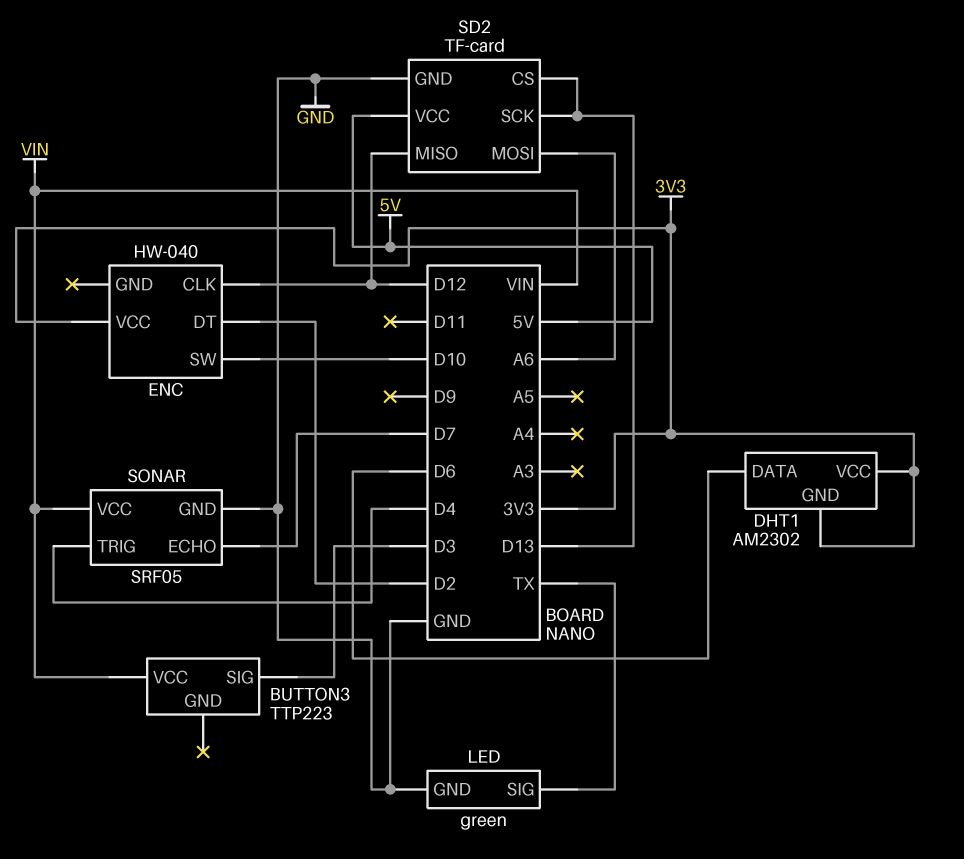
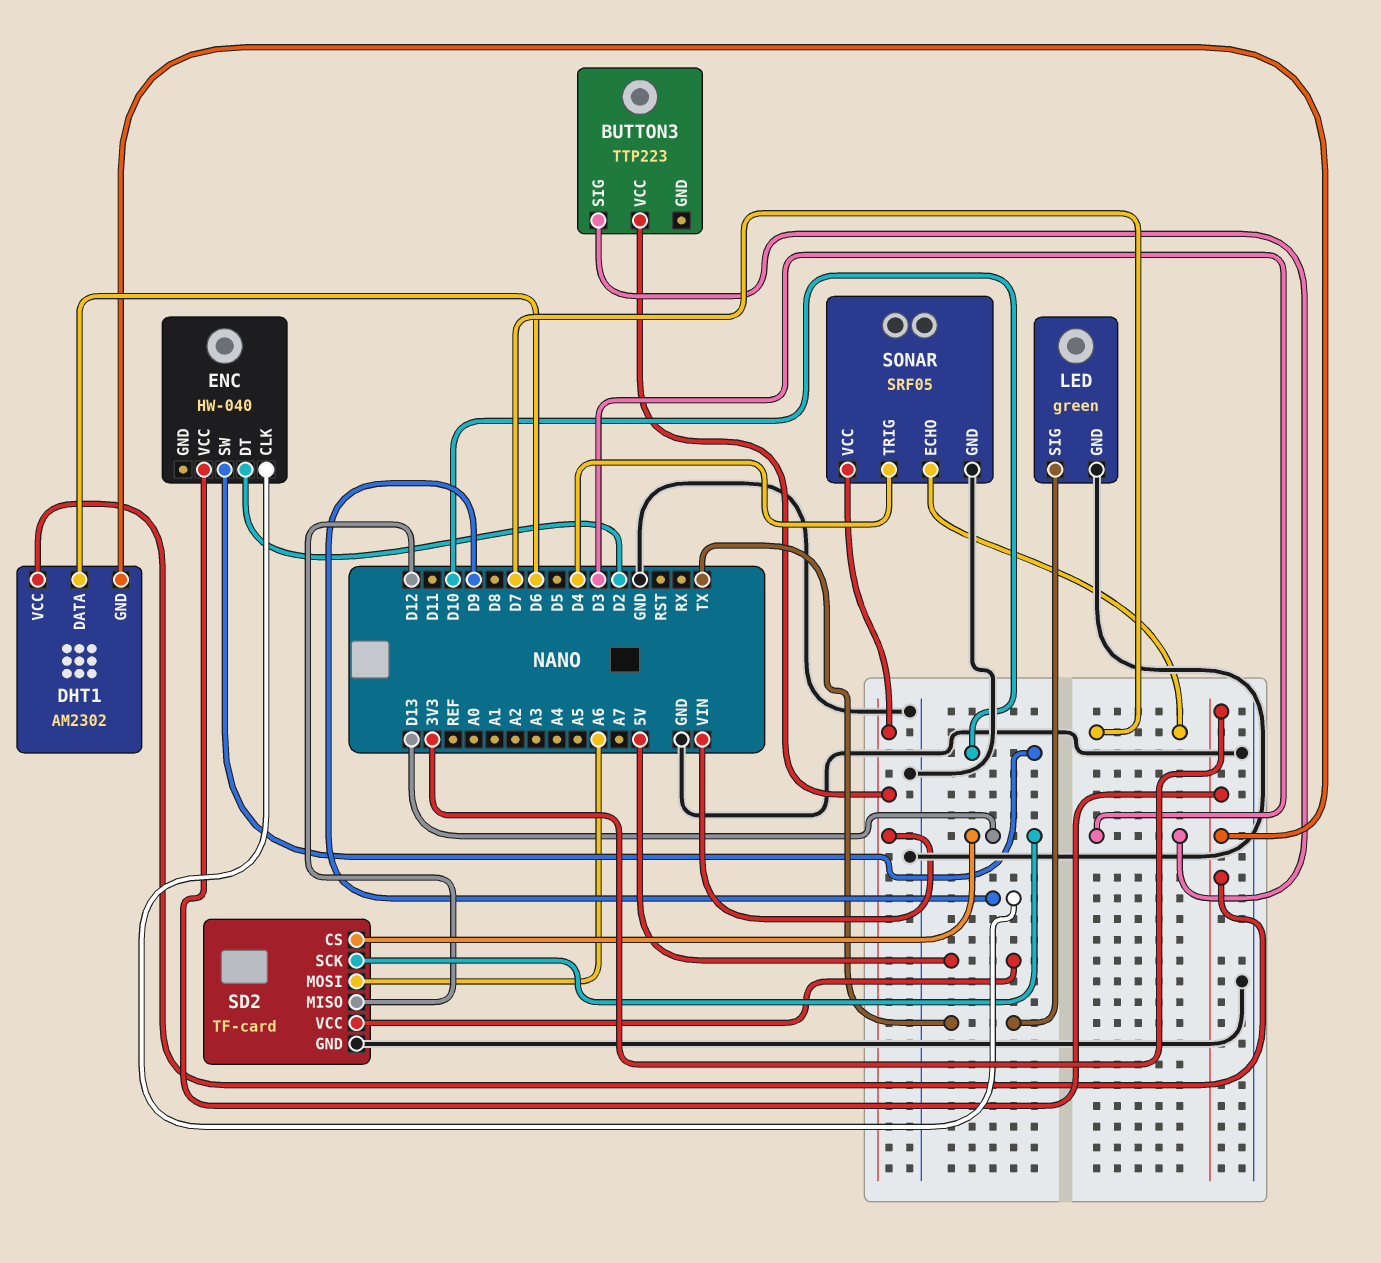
ENC pin CLK: D12 -> D9

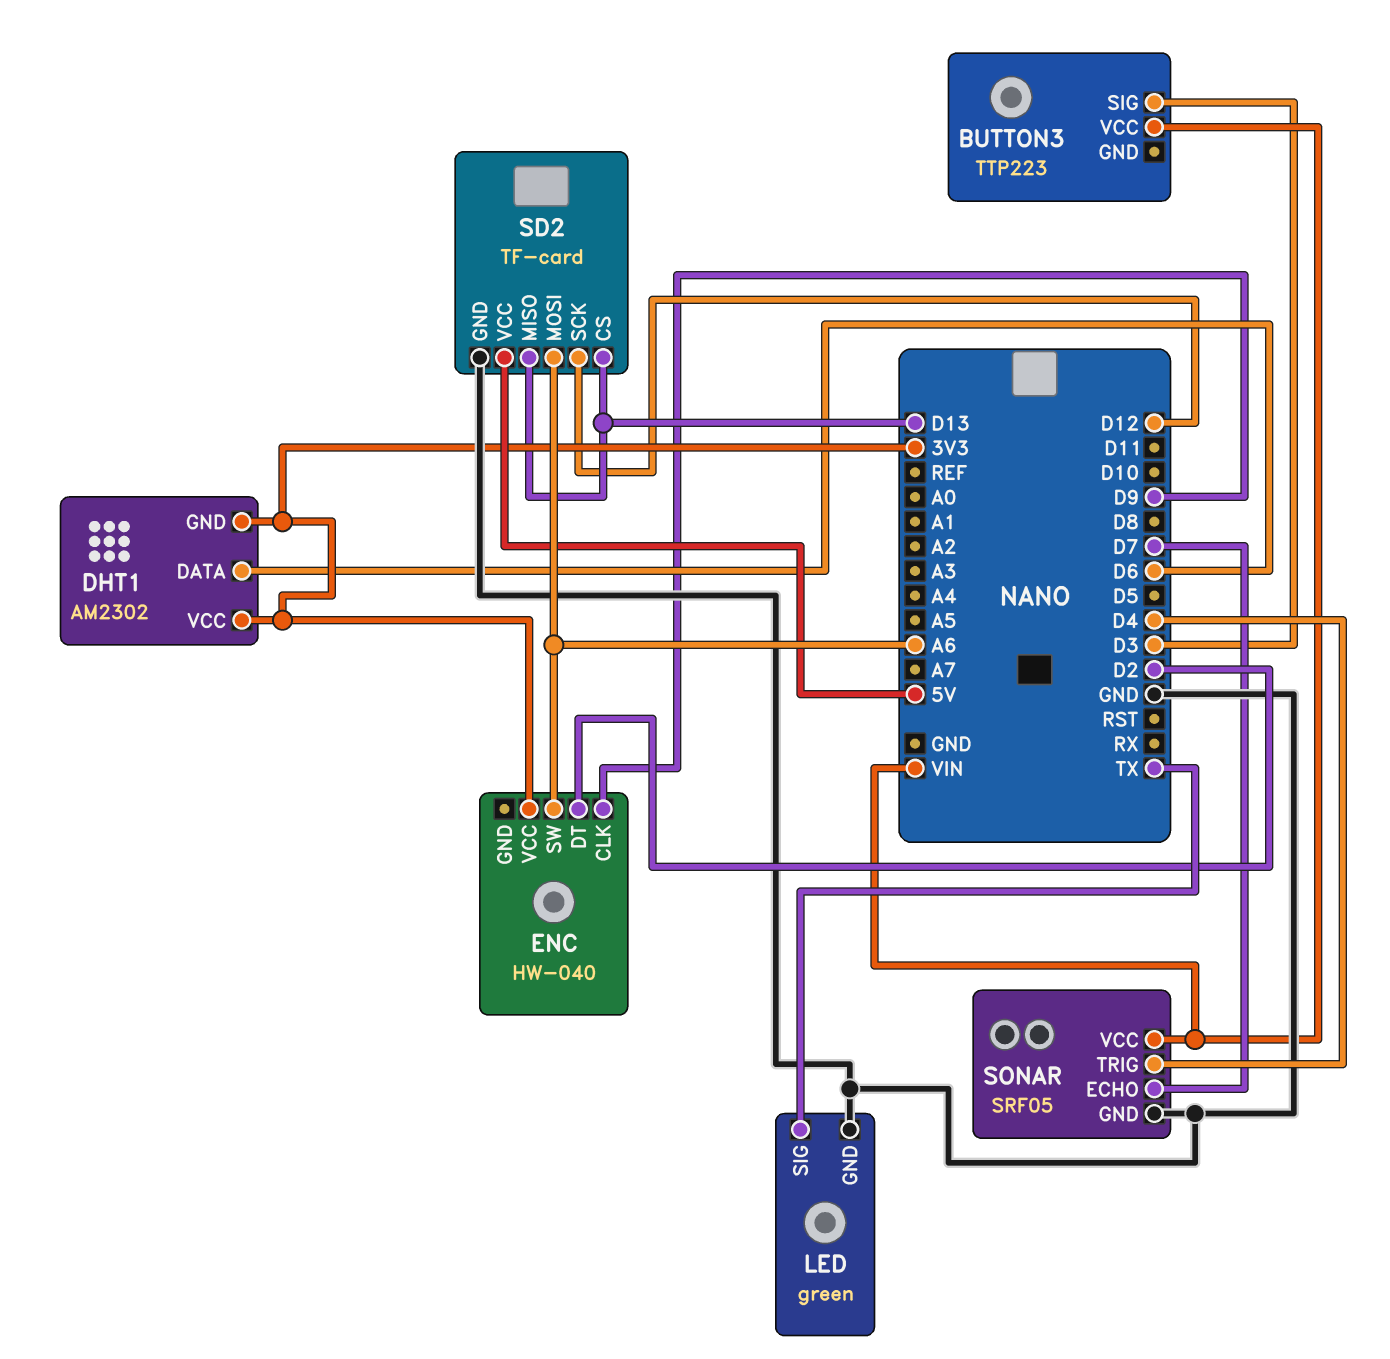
ENC pin SW: D10 -> A6
SD2 pin MISO: D12 -> D13
SD2 pin SCK: D13 -> D12

